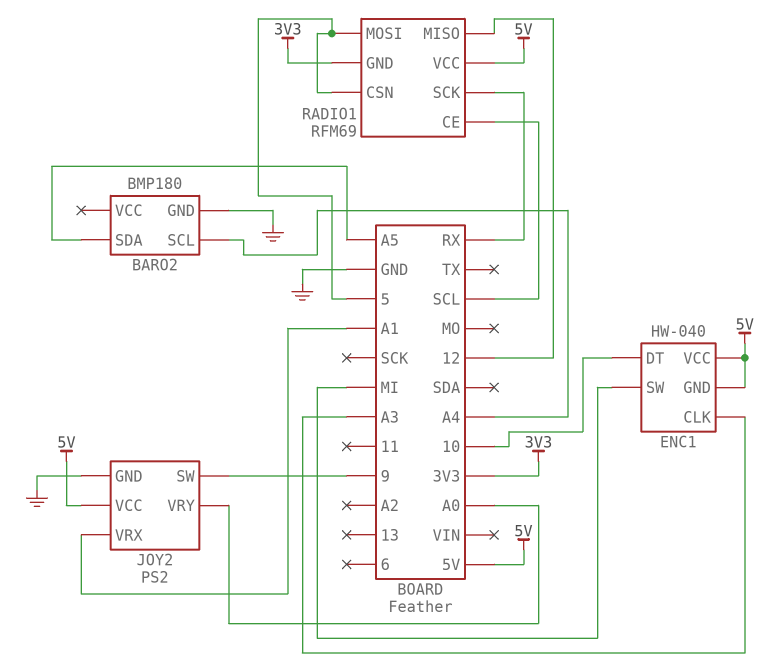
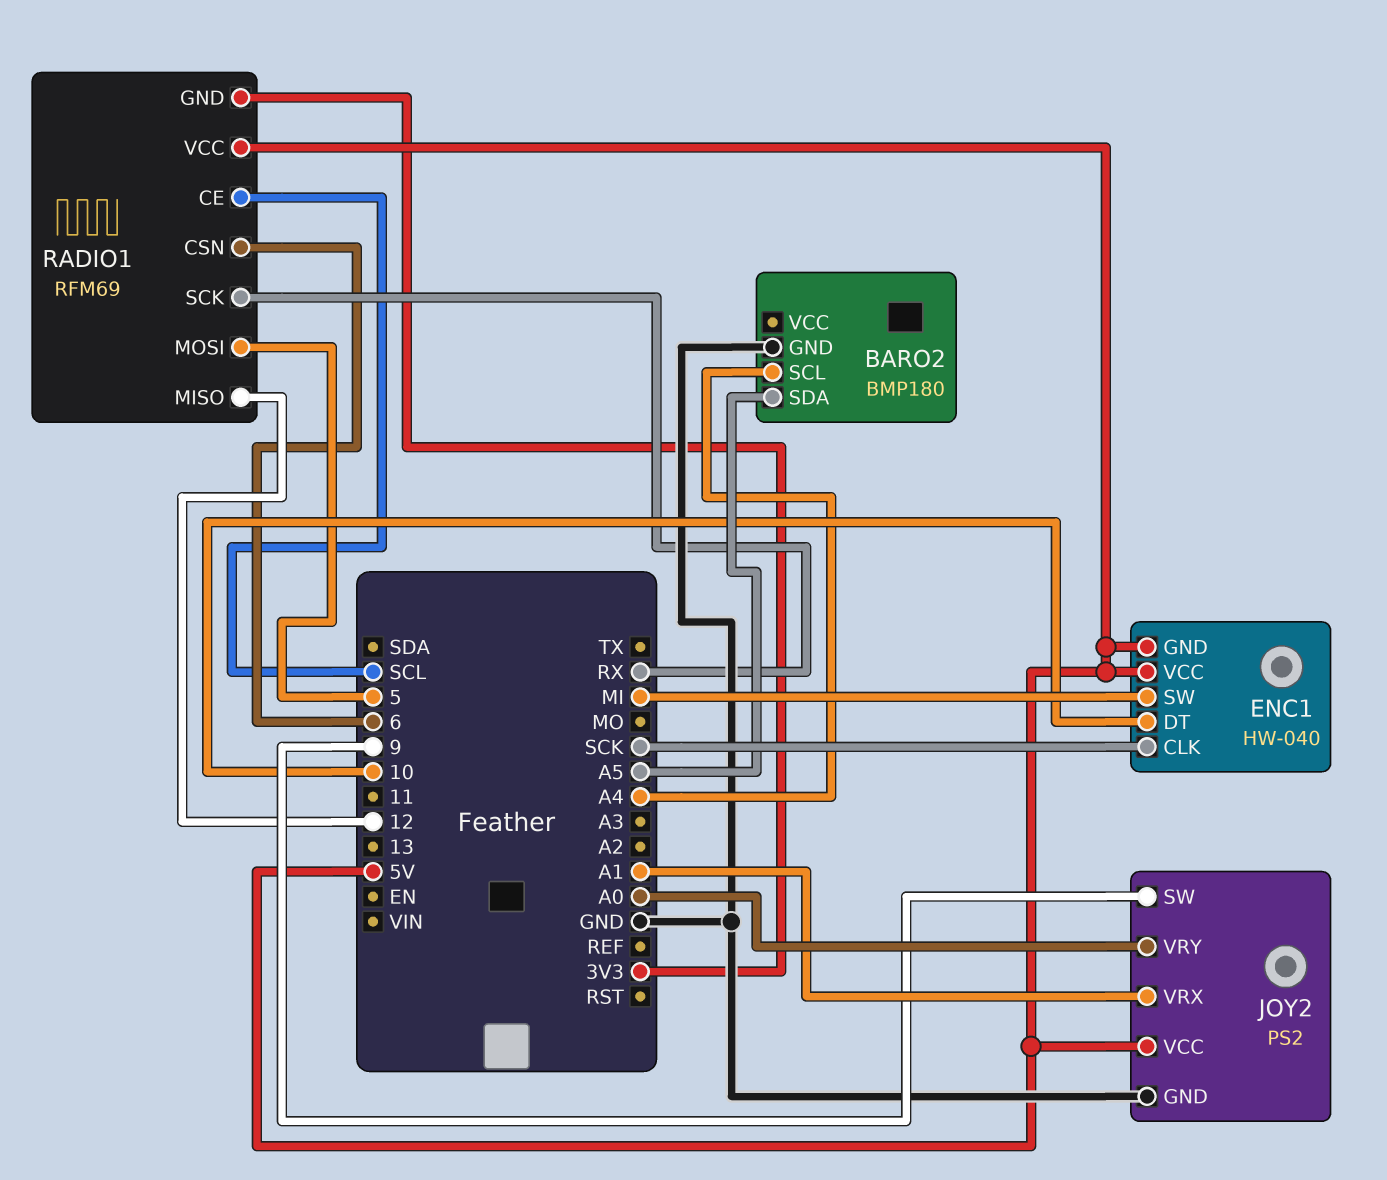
ENC1 pin CLK: A3 -> SCK
RADIO1 pin CSN: 5 -> 6

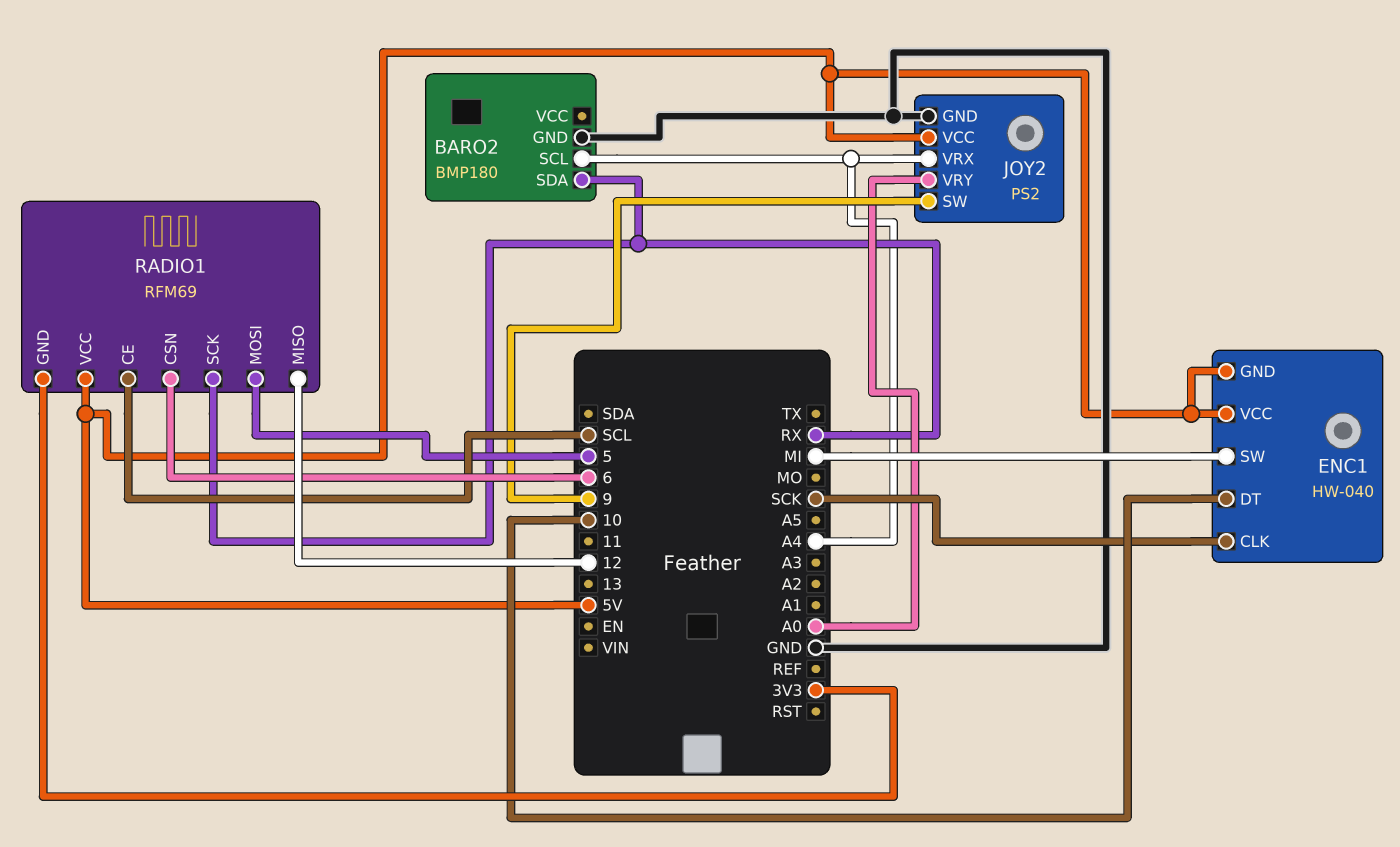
BARO2 pin SDA: A5 -> RX
JOY2 pin VRX: A1 -> A4

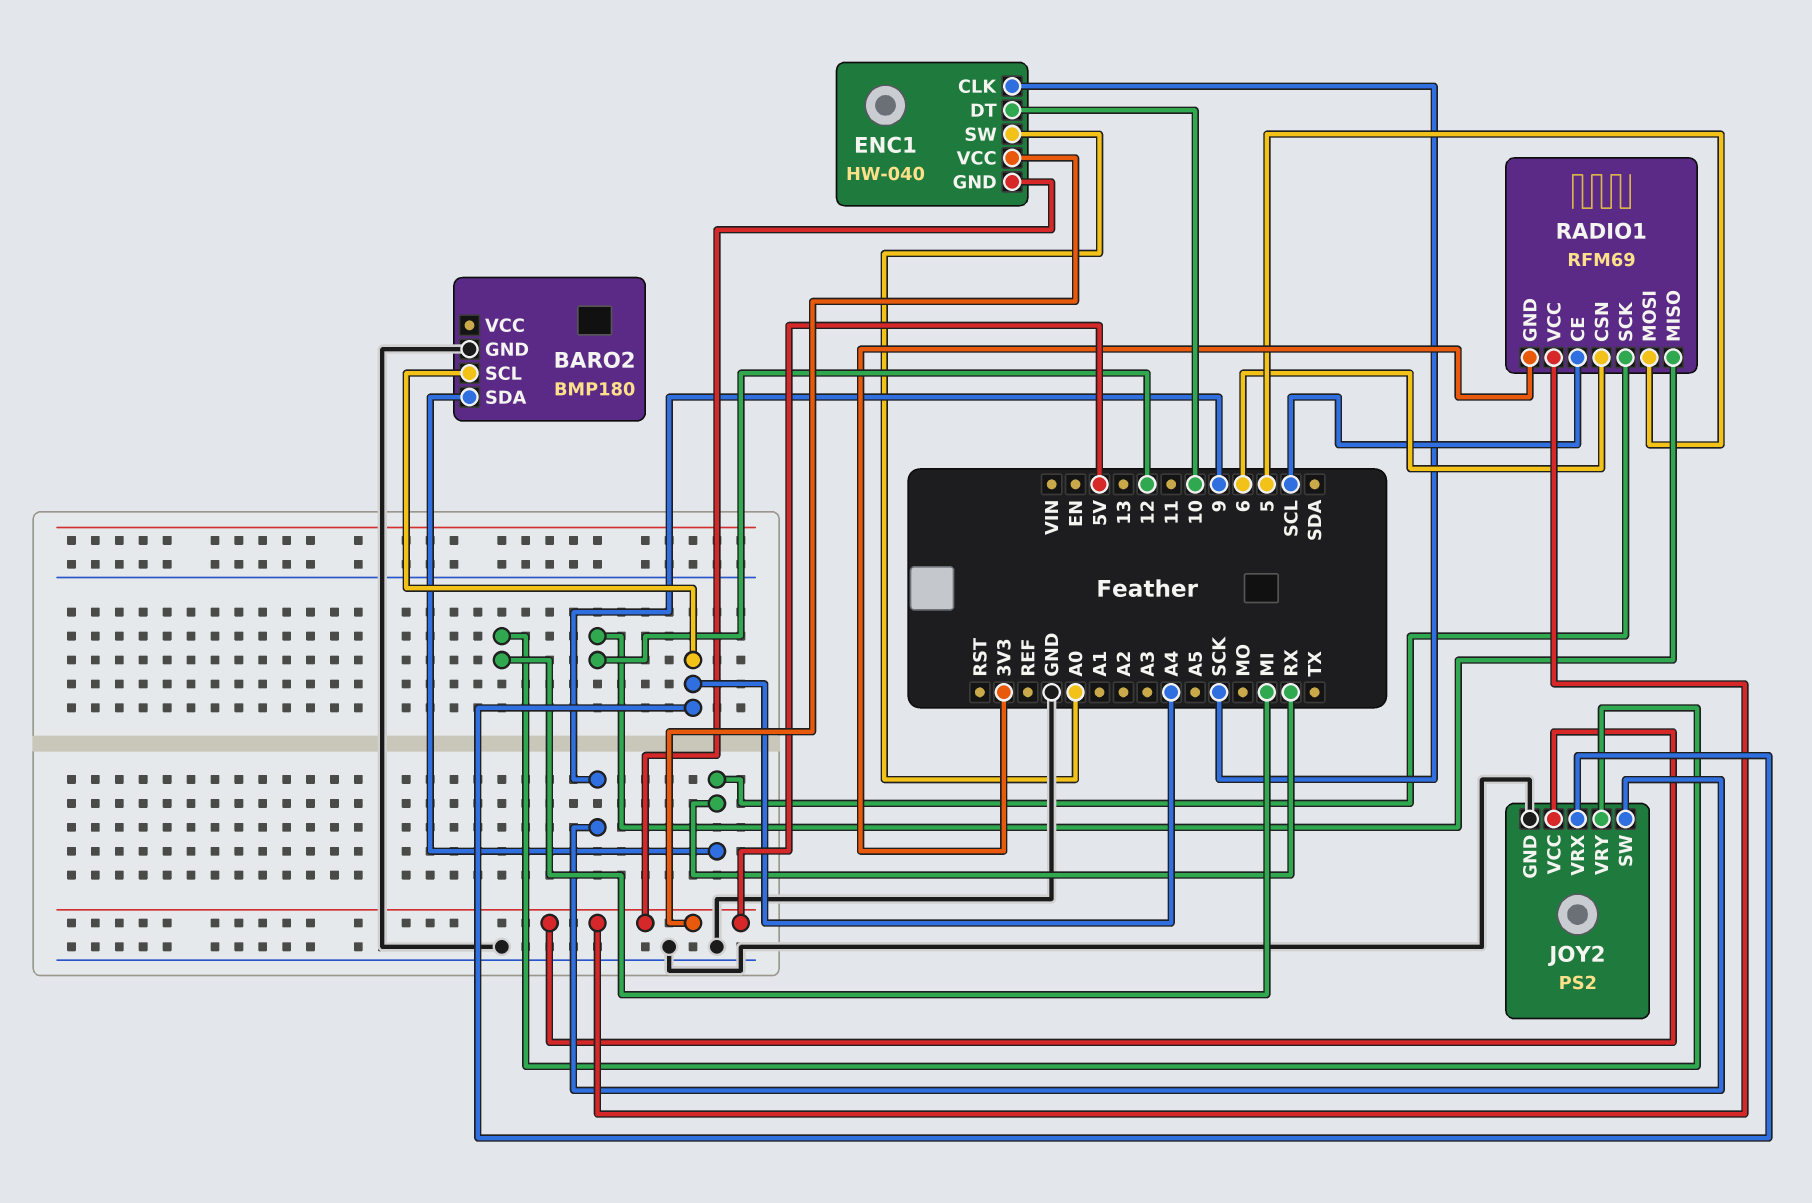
ENC1 pin SW: MI -> A0
JOY2 pin VRY: A0 -> MI

